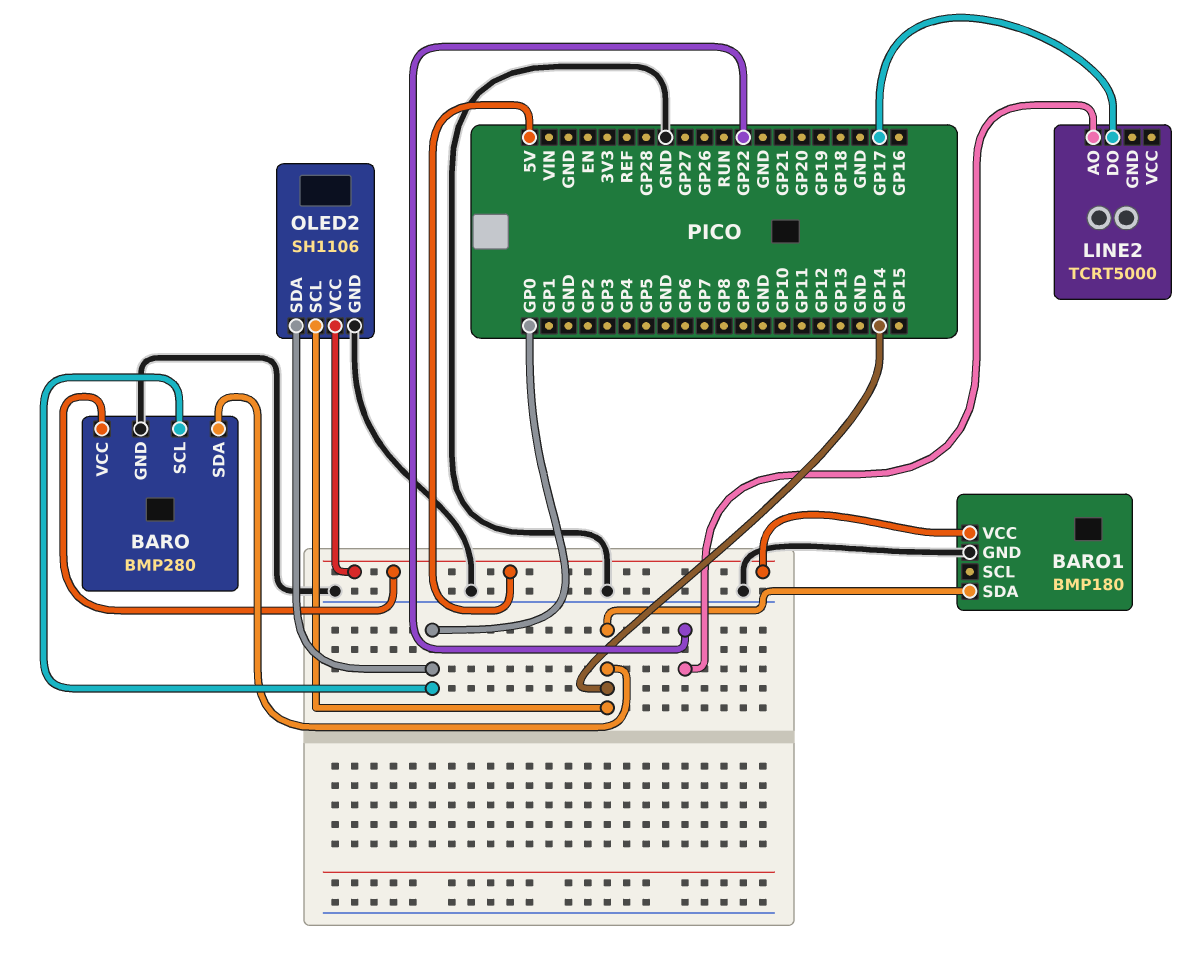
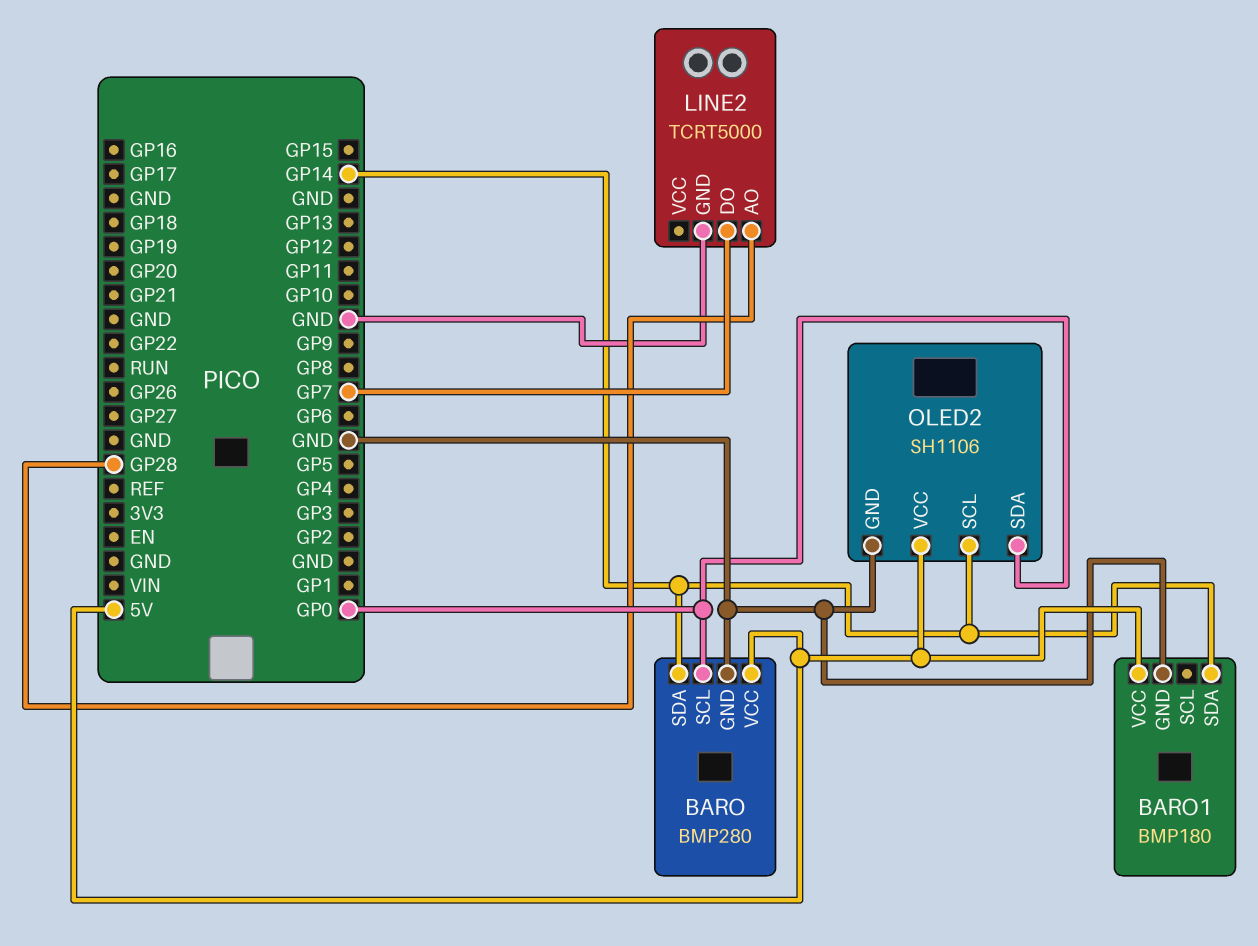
LINE2 pin AO: GP22 -> GP28
LINE2 pin DO: GP17 -> GP7
LINE2 pin GND: none -> GND

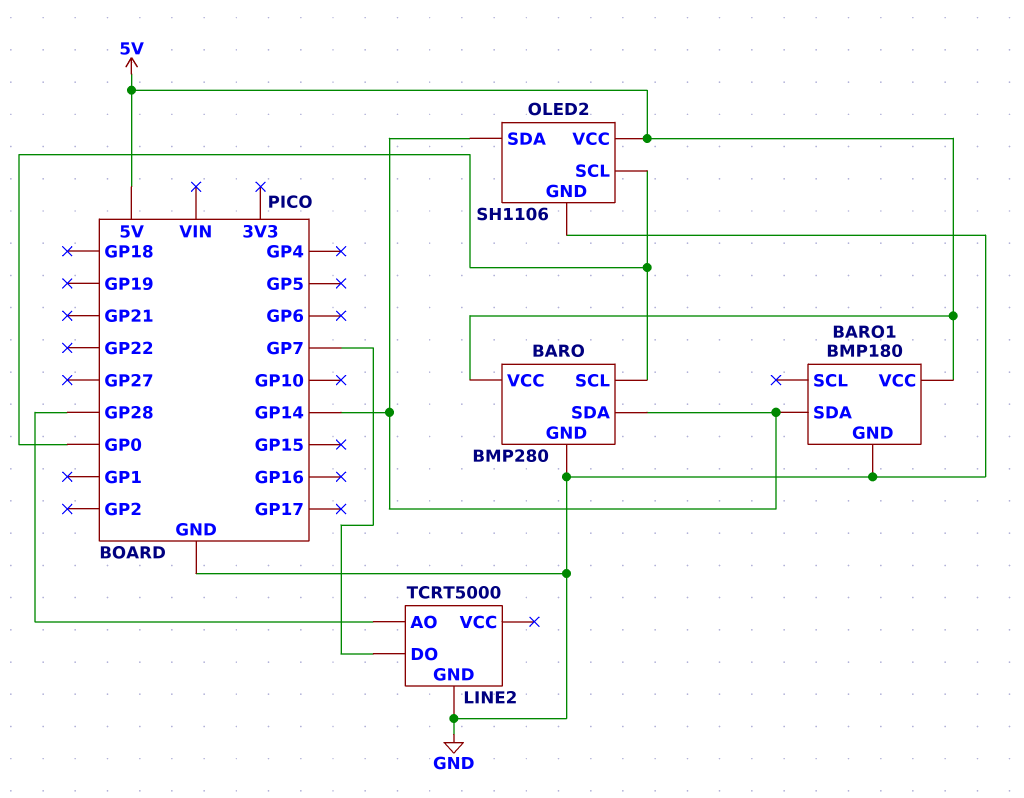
OLED2 pin SCL: GP14 -> GP0
OLED2 pin SDA: GP0 -> GP14

